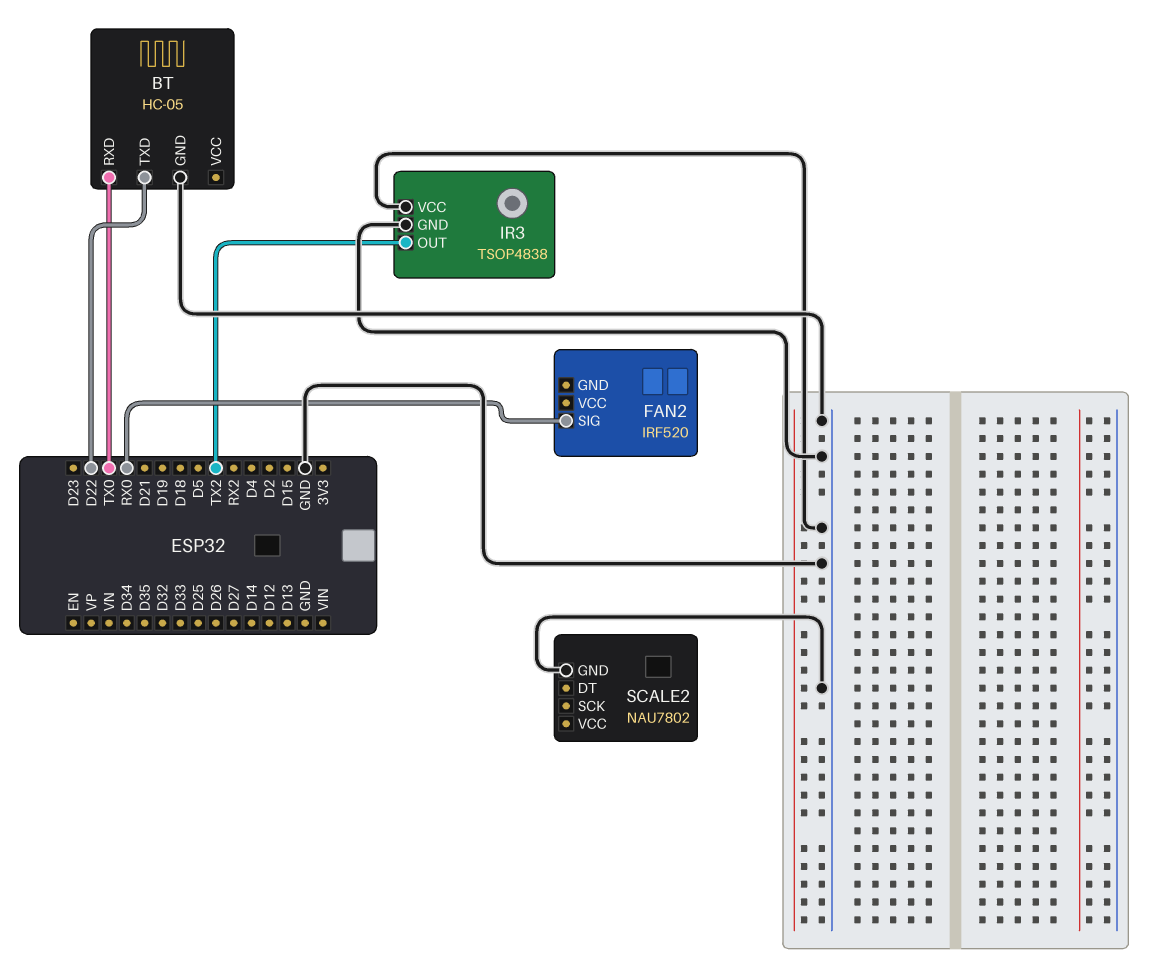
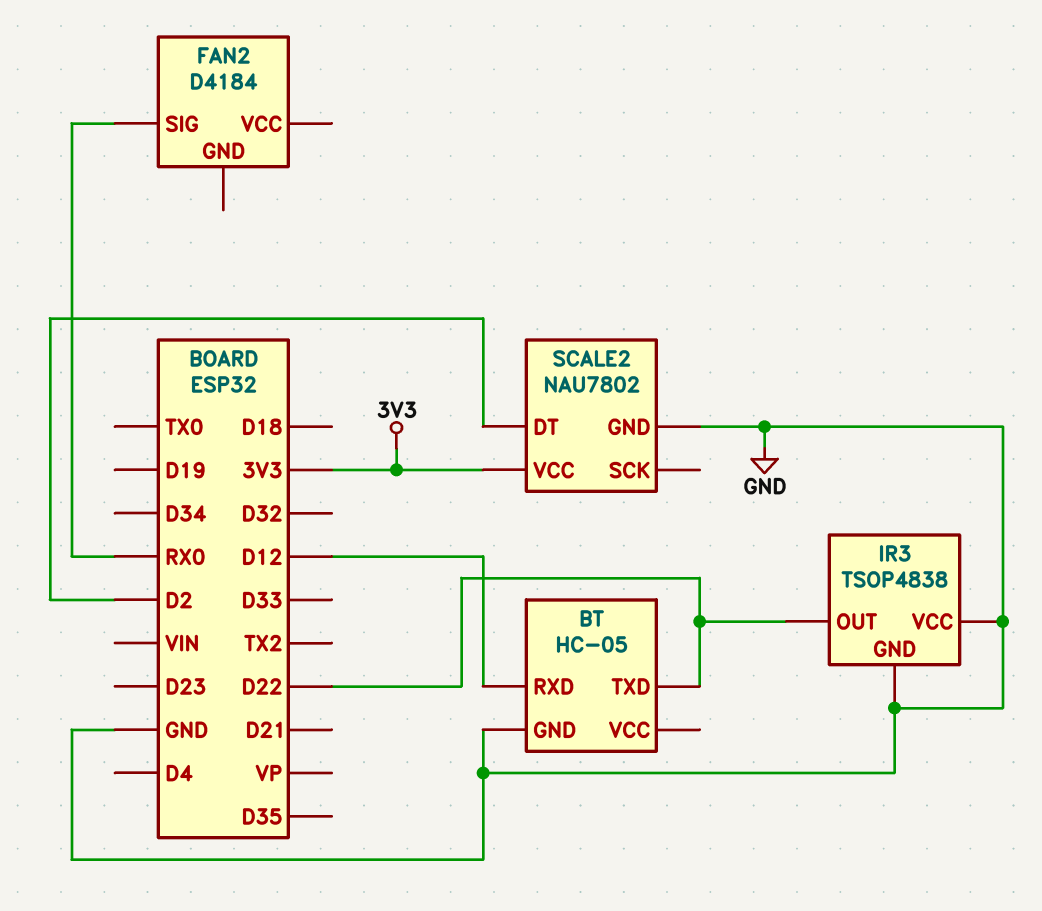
BT pin RXD: TX0 -> D12
FAN2: IRF520 -> D4184
IR3 pin OUT: TX2 -> D22
SCALE2 pin DT: none -> D2
SCALE2 pin VCC: none -> 3V3

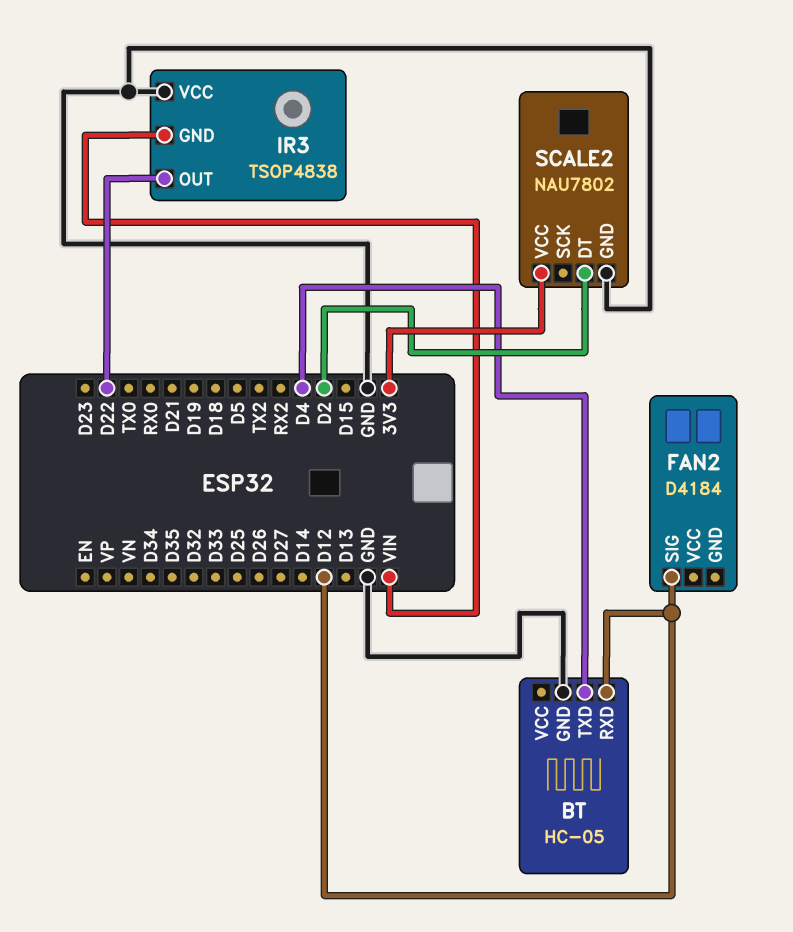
BT pin TXD: D22 -> D4
FAN2 pin SIG: RX0 -> D12
IR3 pin GND: GND -> VIN

